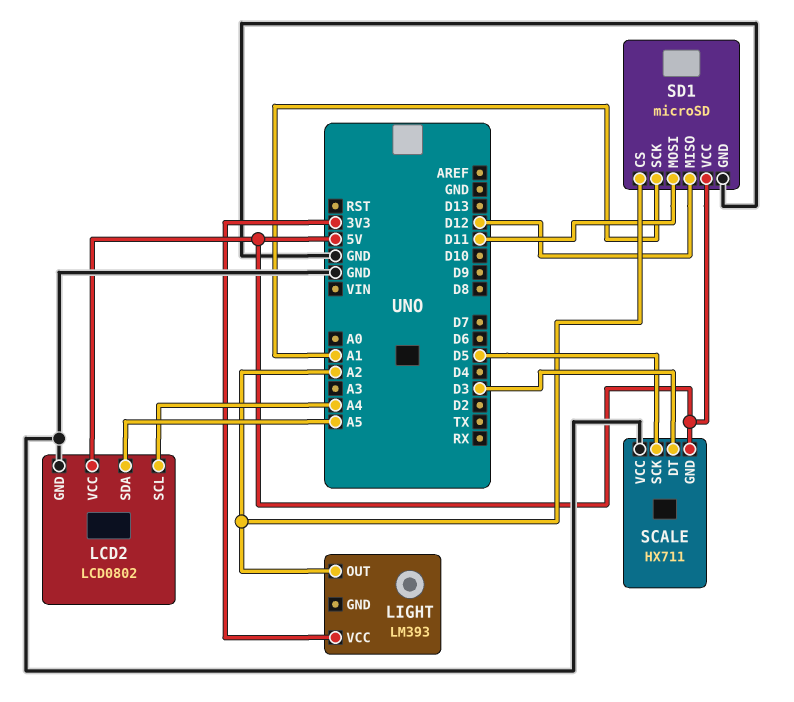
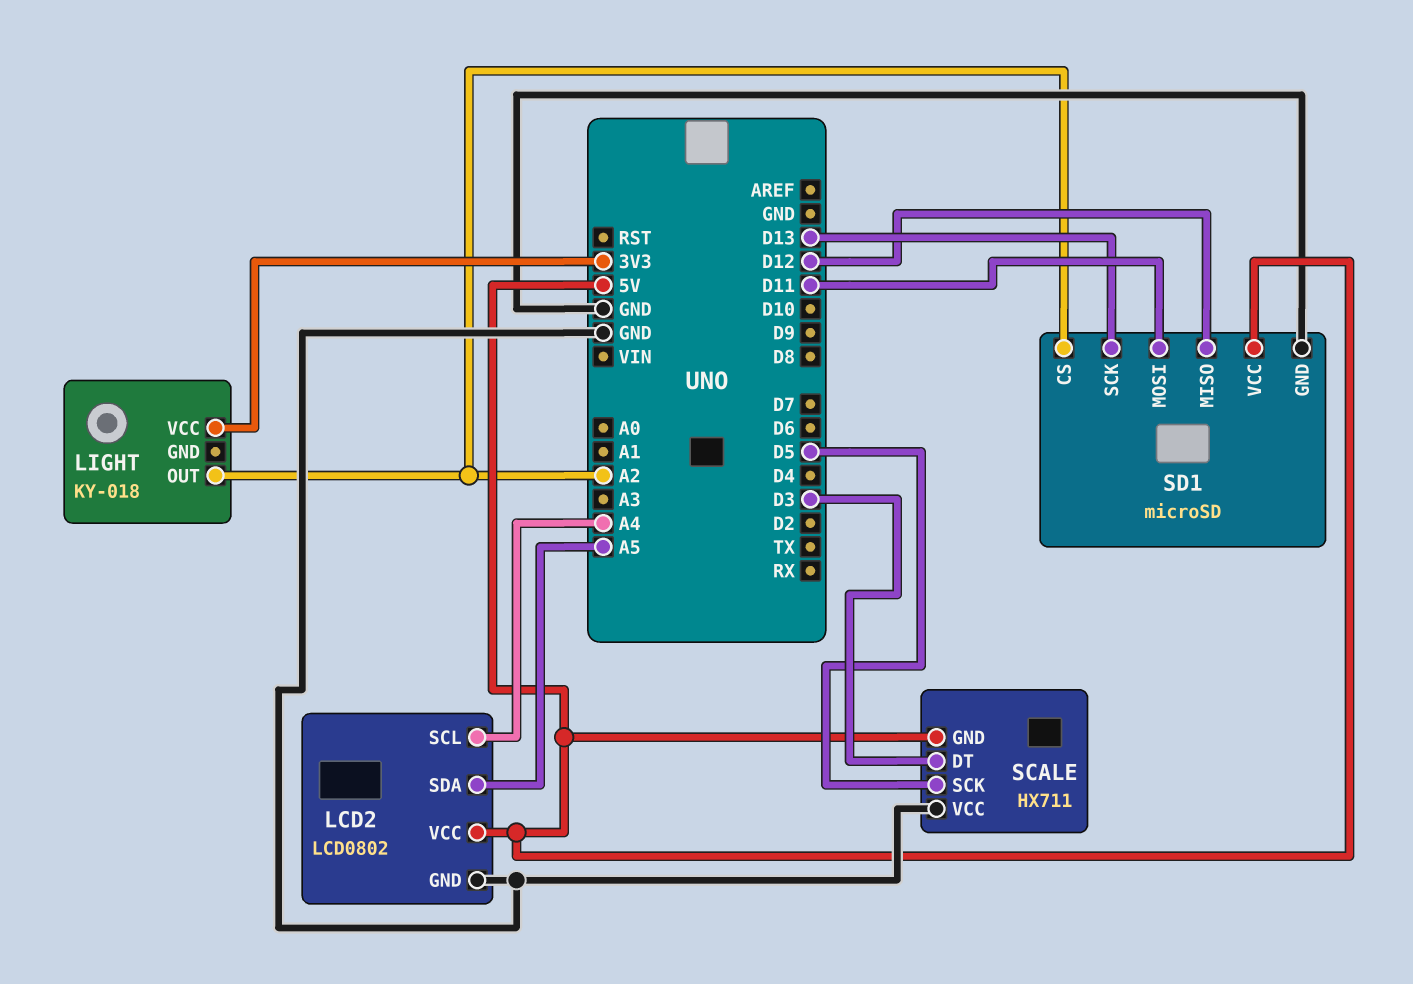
LIGHT: LM393 -> KY-018
SD1 pin SCK: A1 -> D13

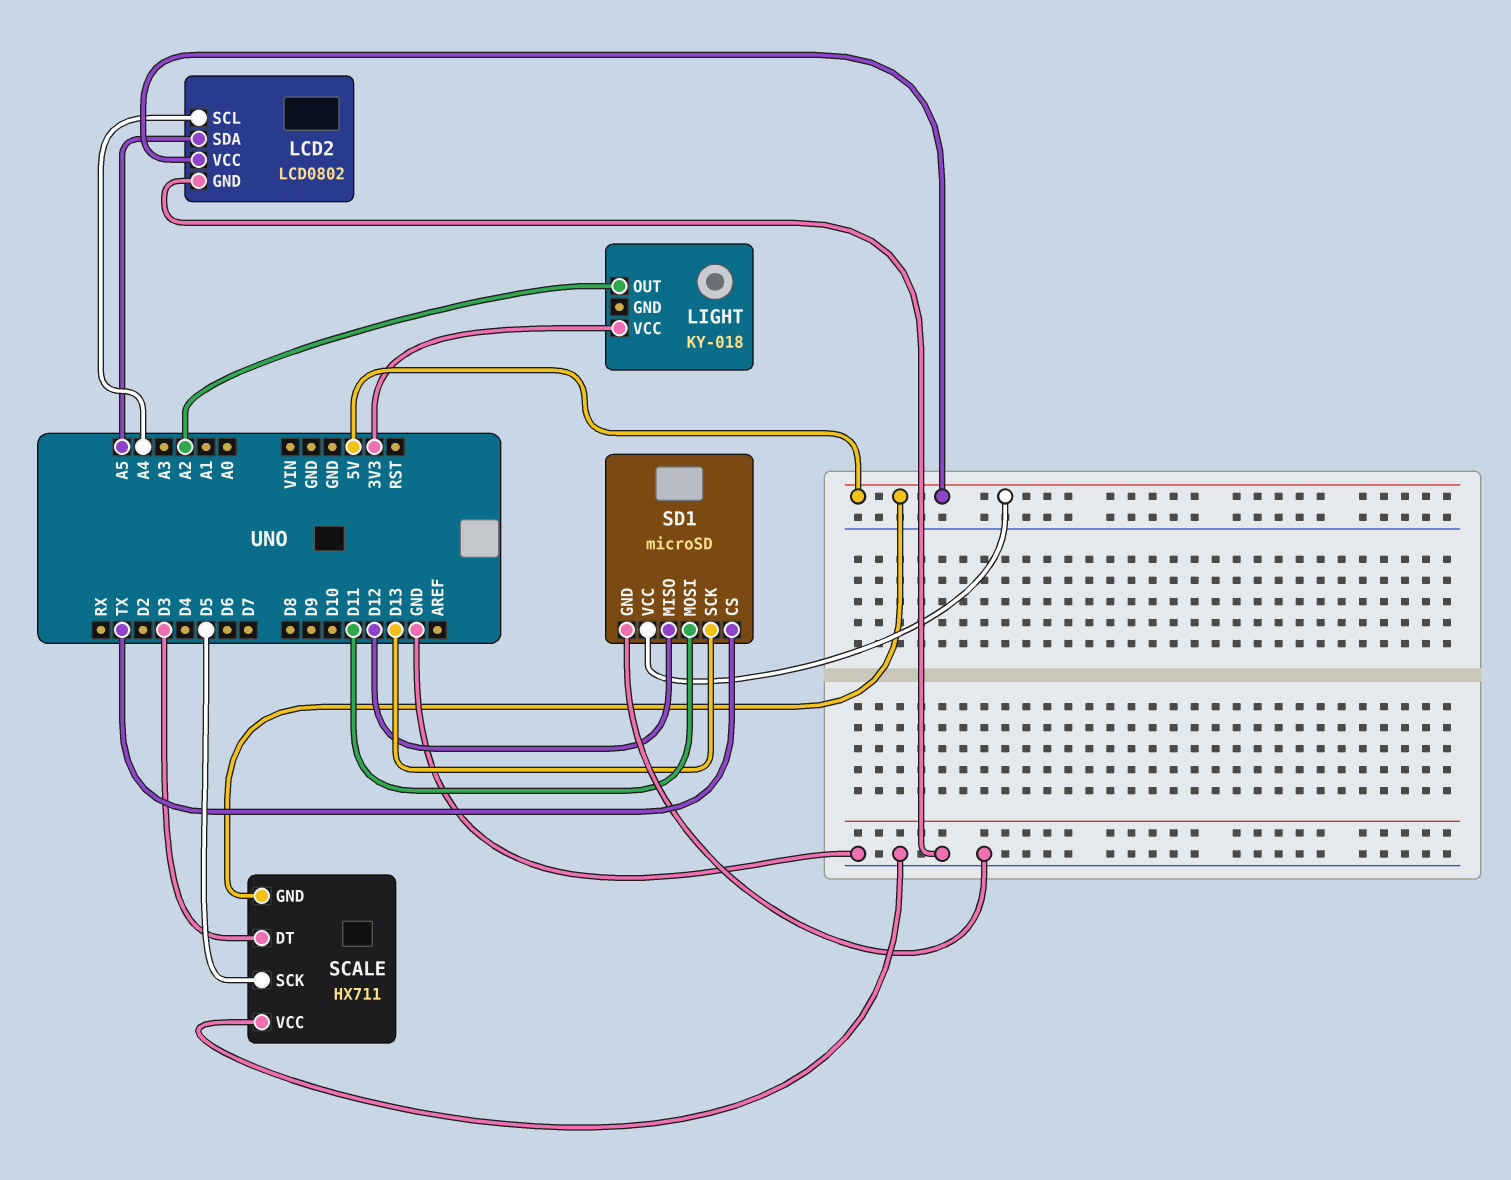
SD1 pin CS: A2 -> TX

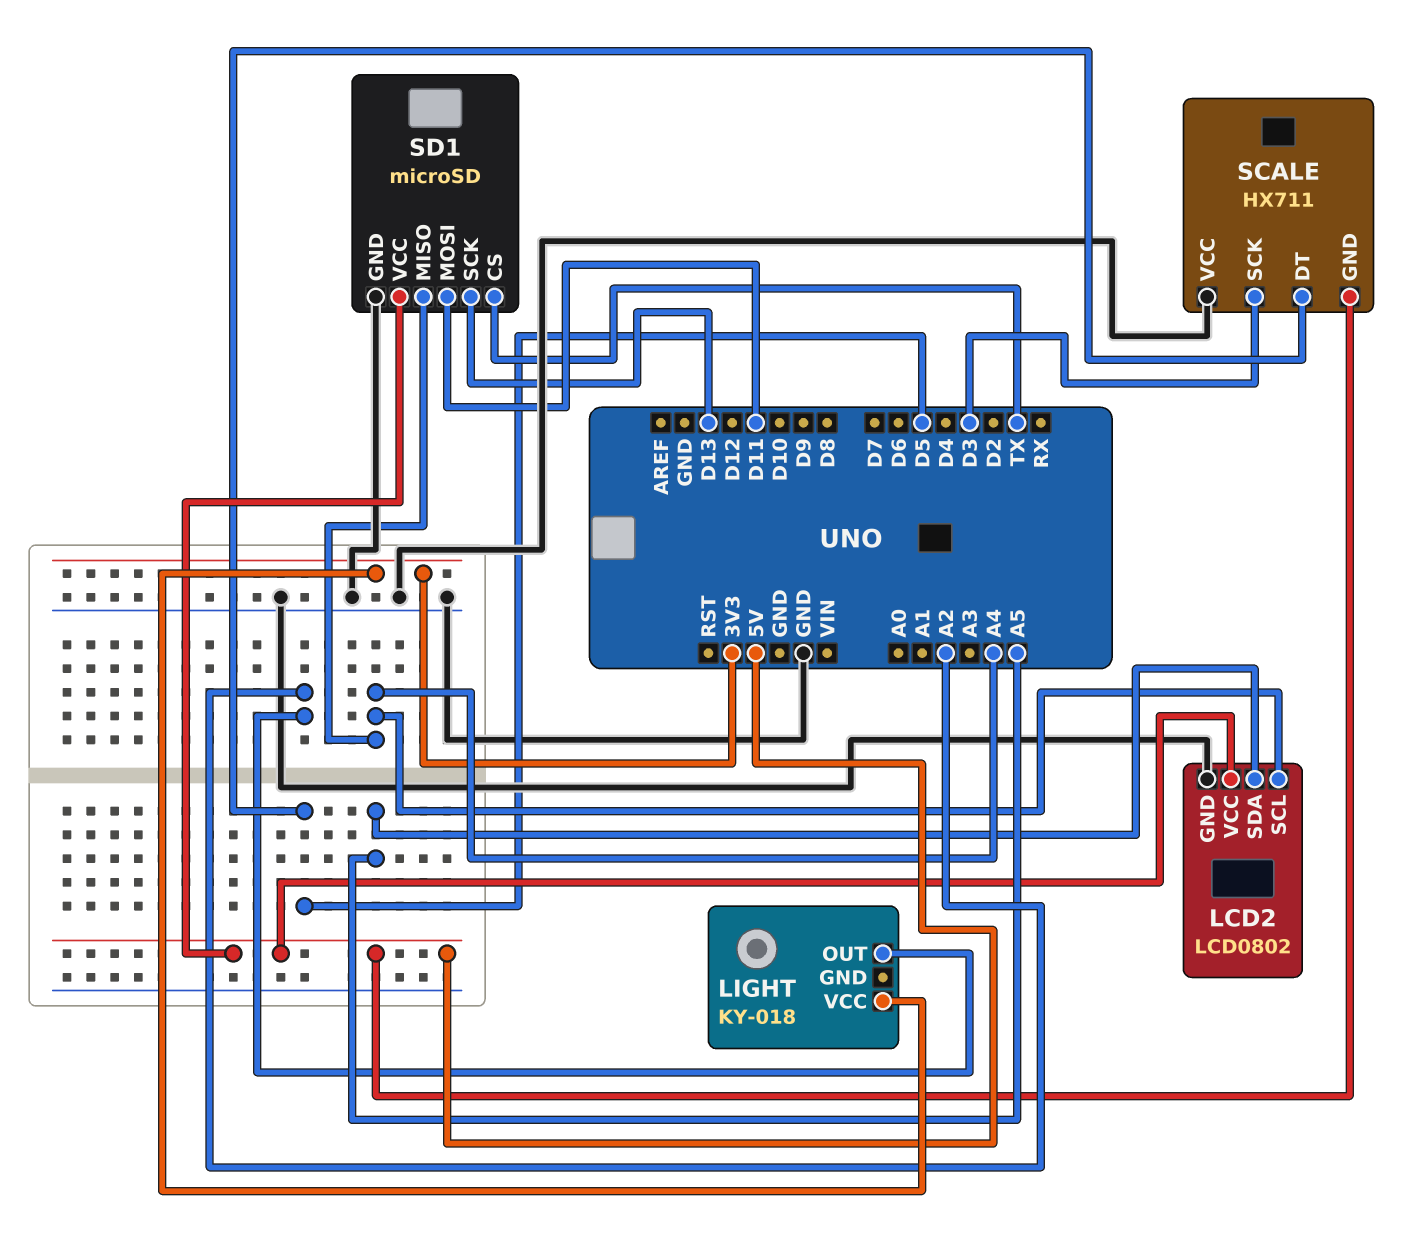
SCALE pin DT: D3 -> D5
SCALE pin SCK: D5 -> D3
SD1 pin MISO: D12 -> A4

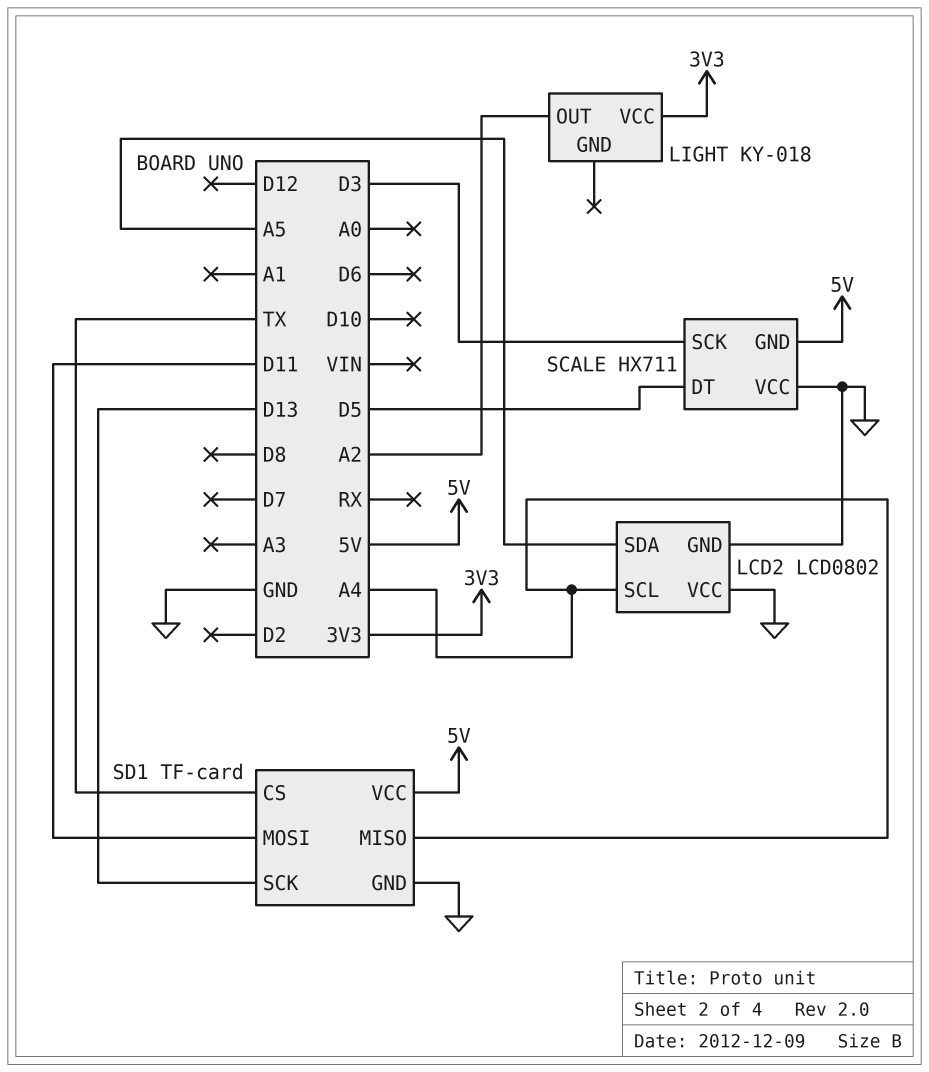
LCD2 pin VCC: 5V -> GND
SD1: microSD -> TF-card

